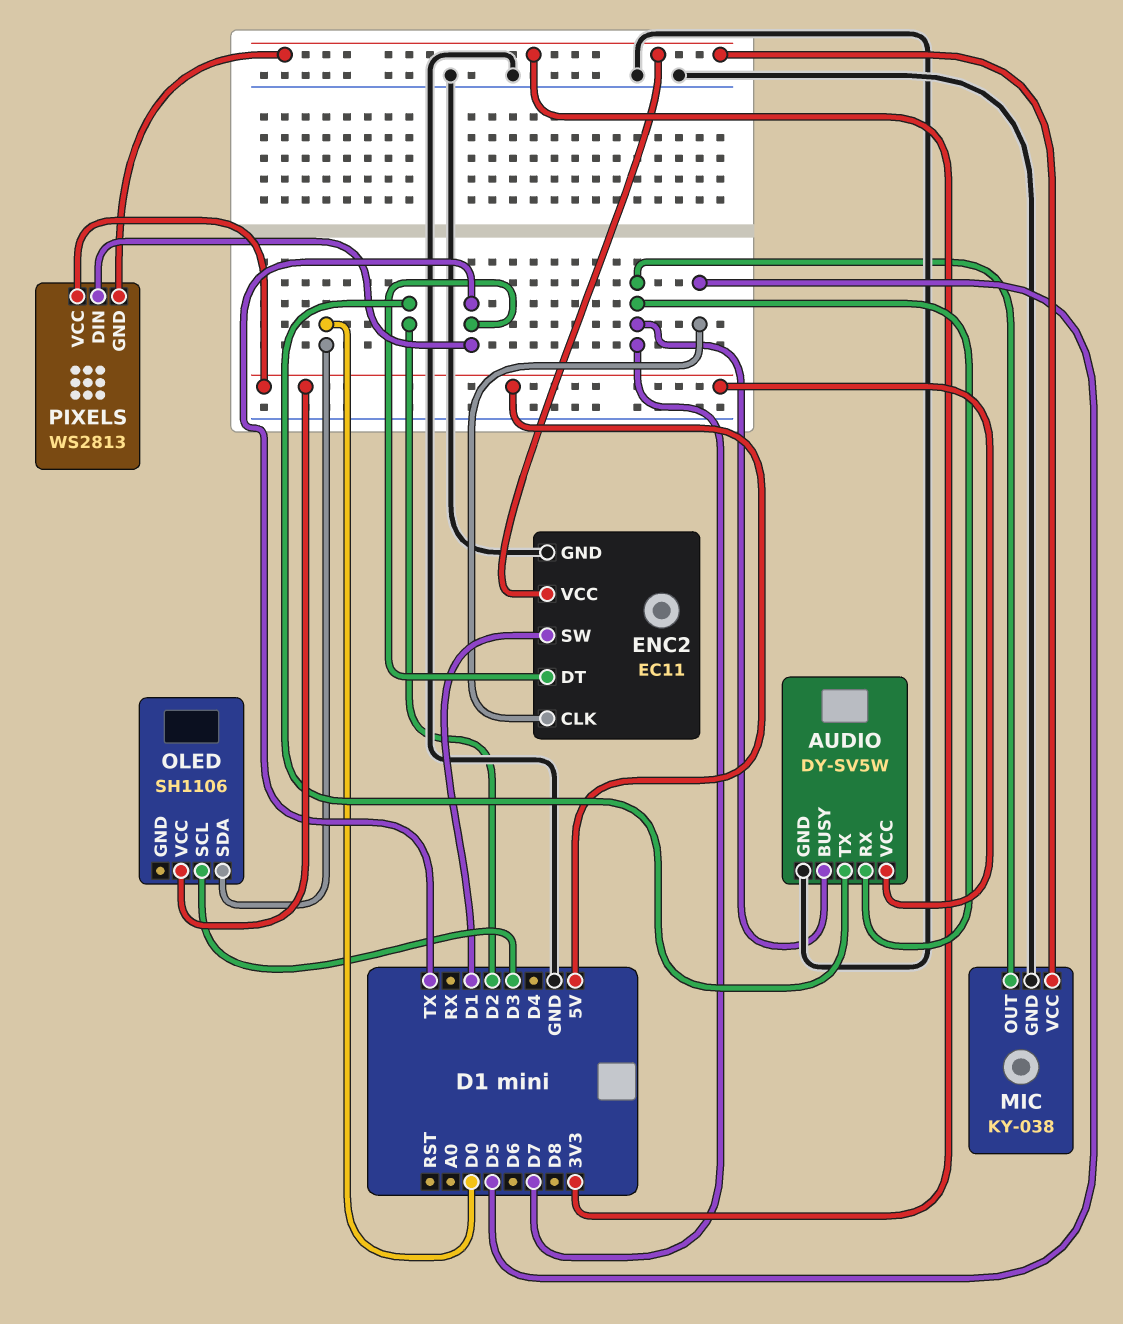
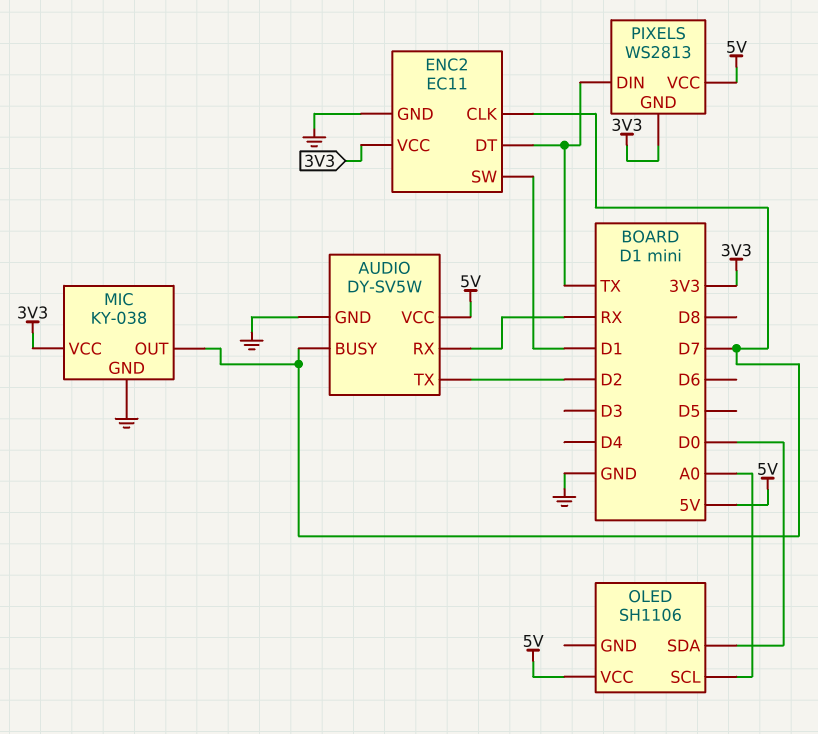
AUDIO pin RX: D7 -> RX
ENC2 pin CLK: D5 -> D7
OLED pin SCL: D3 -> A0

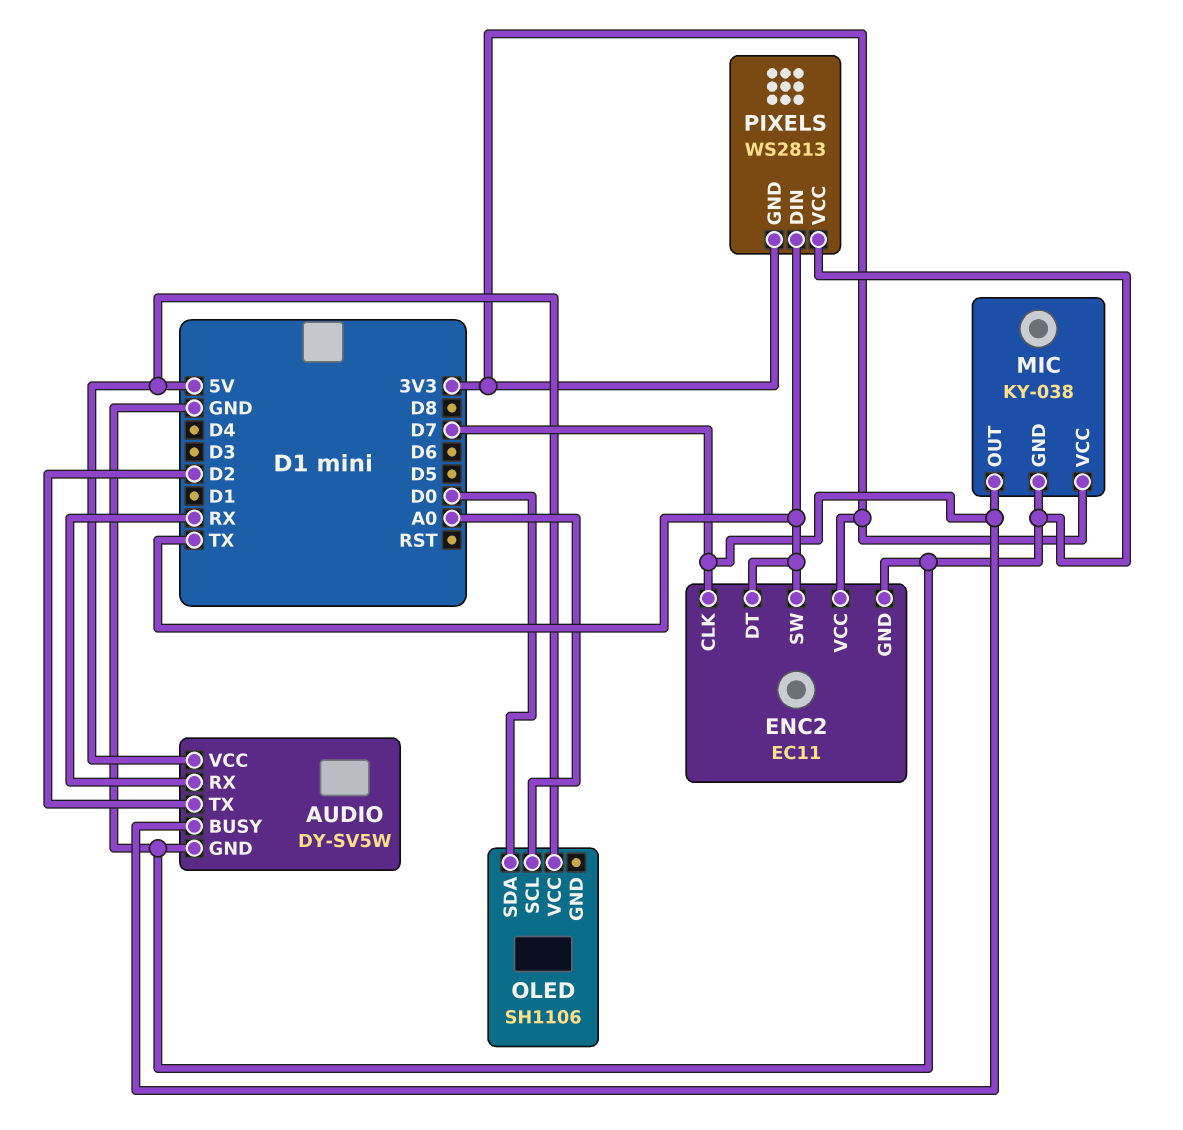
ENC2 pin SW: D1 -> TX
PIXELS pin VCC: 5V -> GND

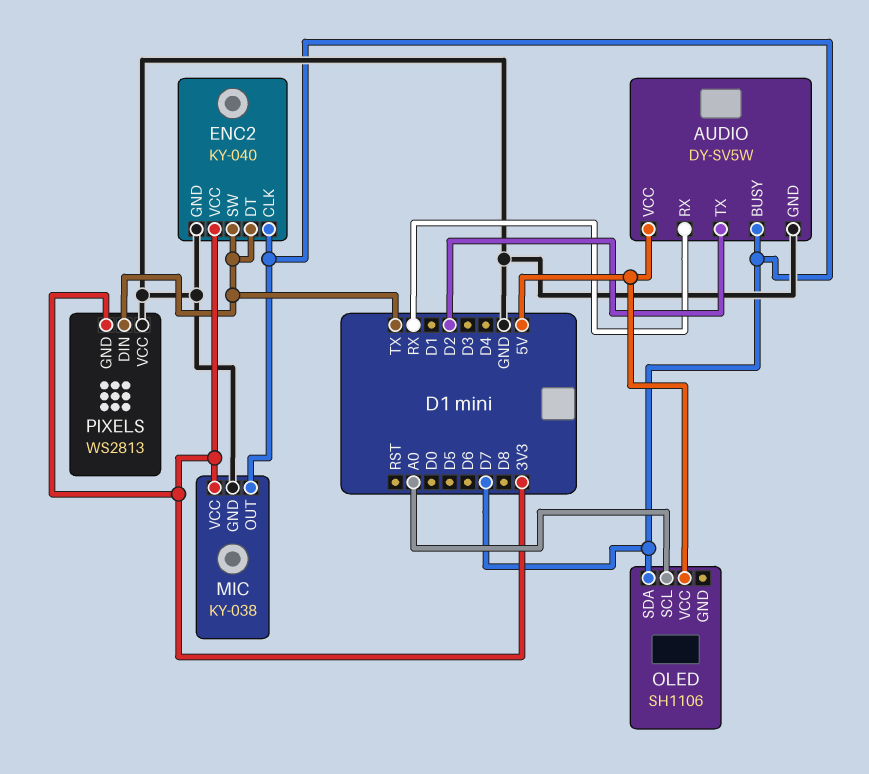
ENC2: EC11 -> KY-040
OLED pin SDA: D0 -> D7

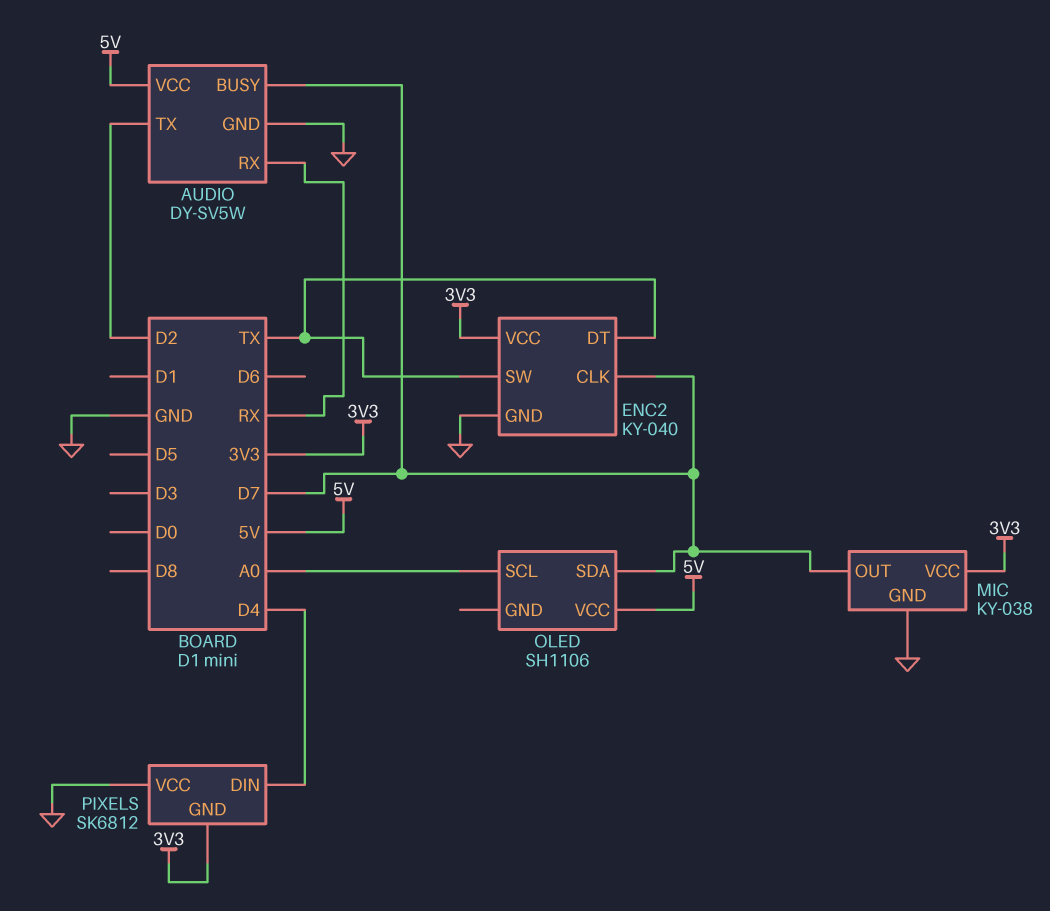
PIXELS: WS2813 -> SK6812
PIXELS pin DIN: TX -> D4

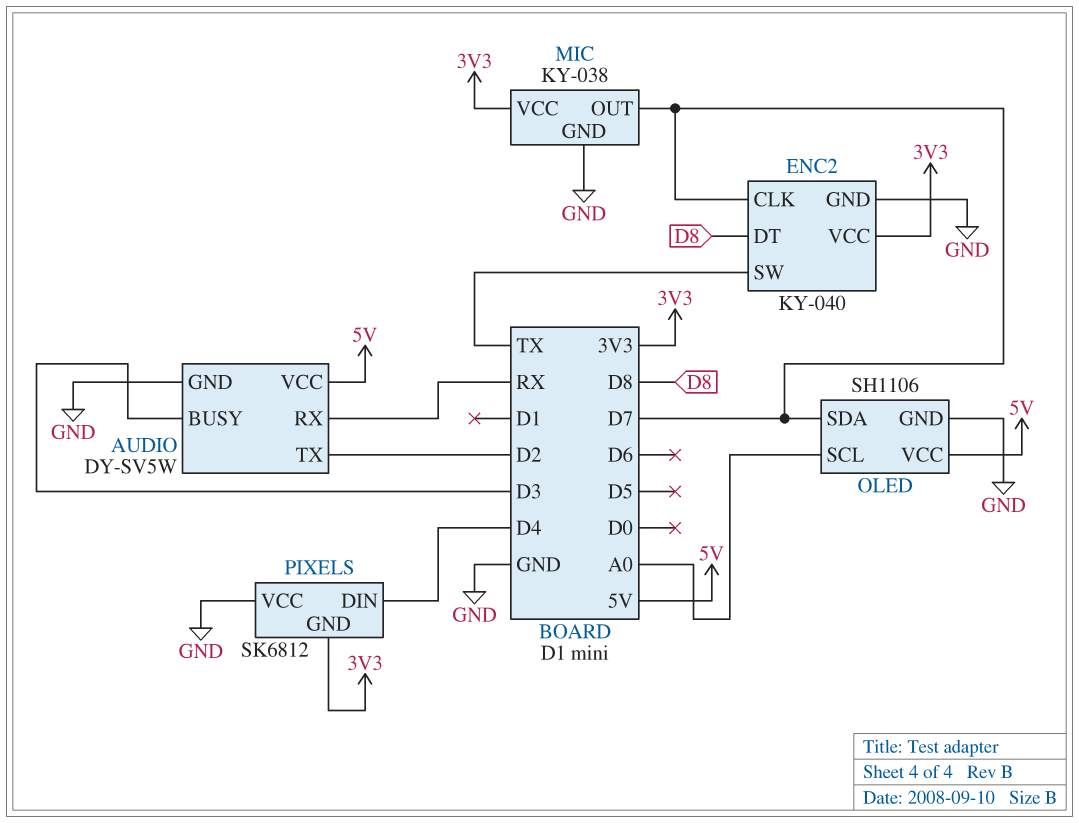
AUDIO pin BUSY: D7 -> D3
ENC2 pin DT: TX -> D8
OLED pin GND: none -> GND

